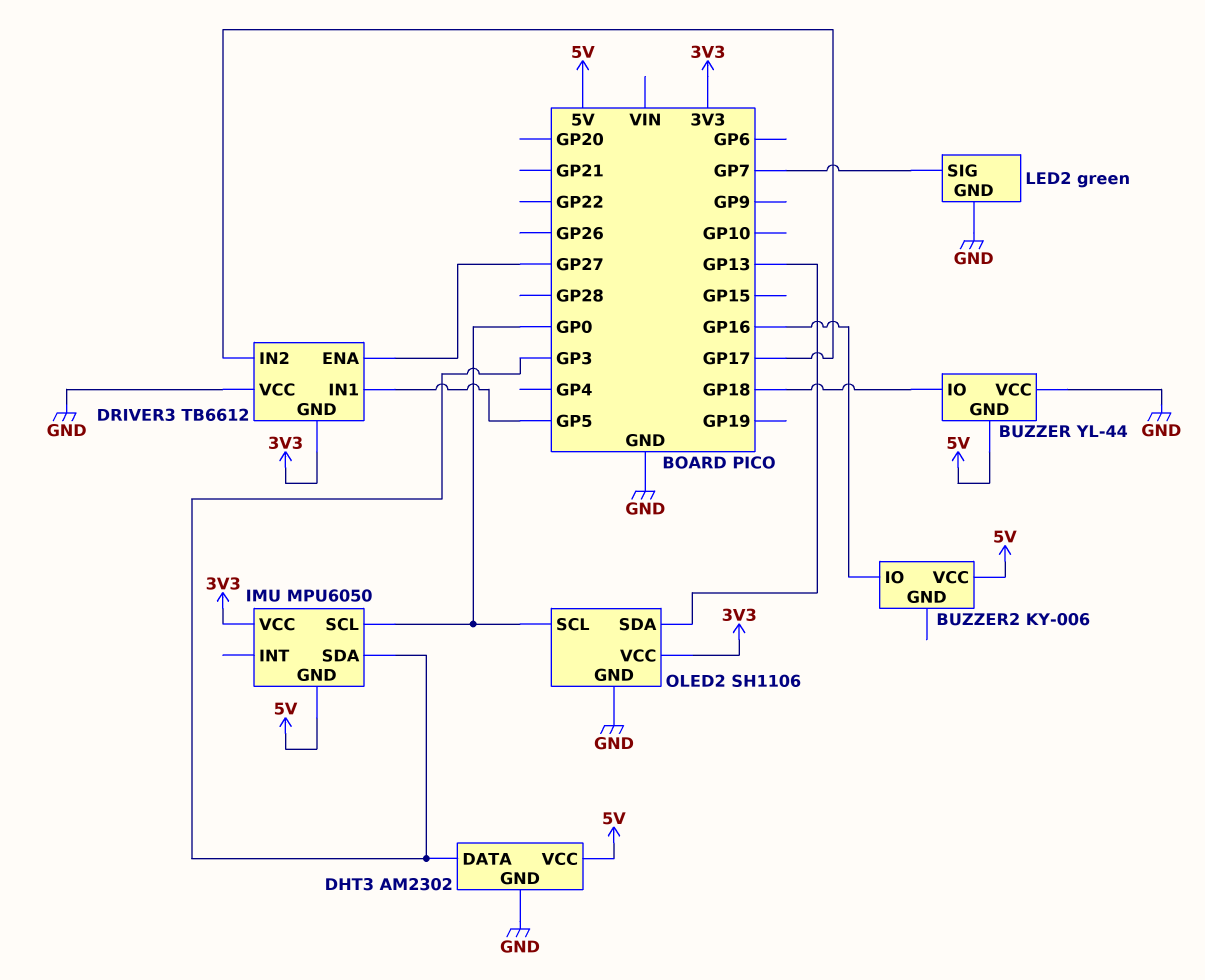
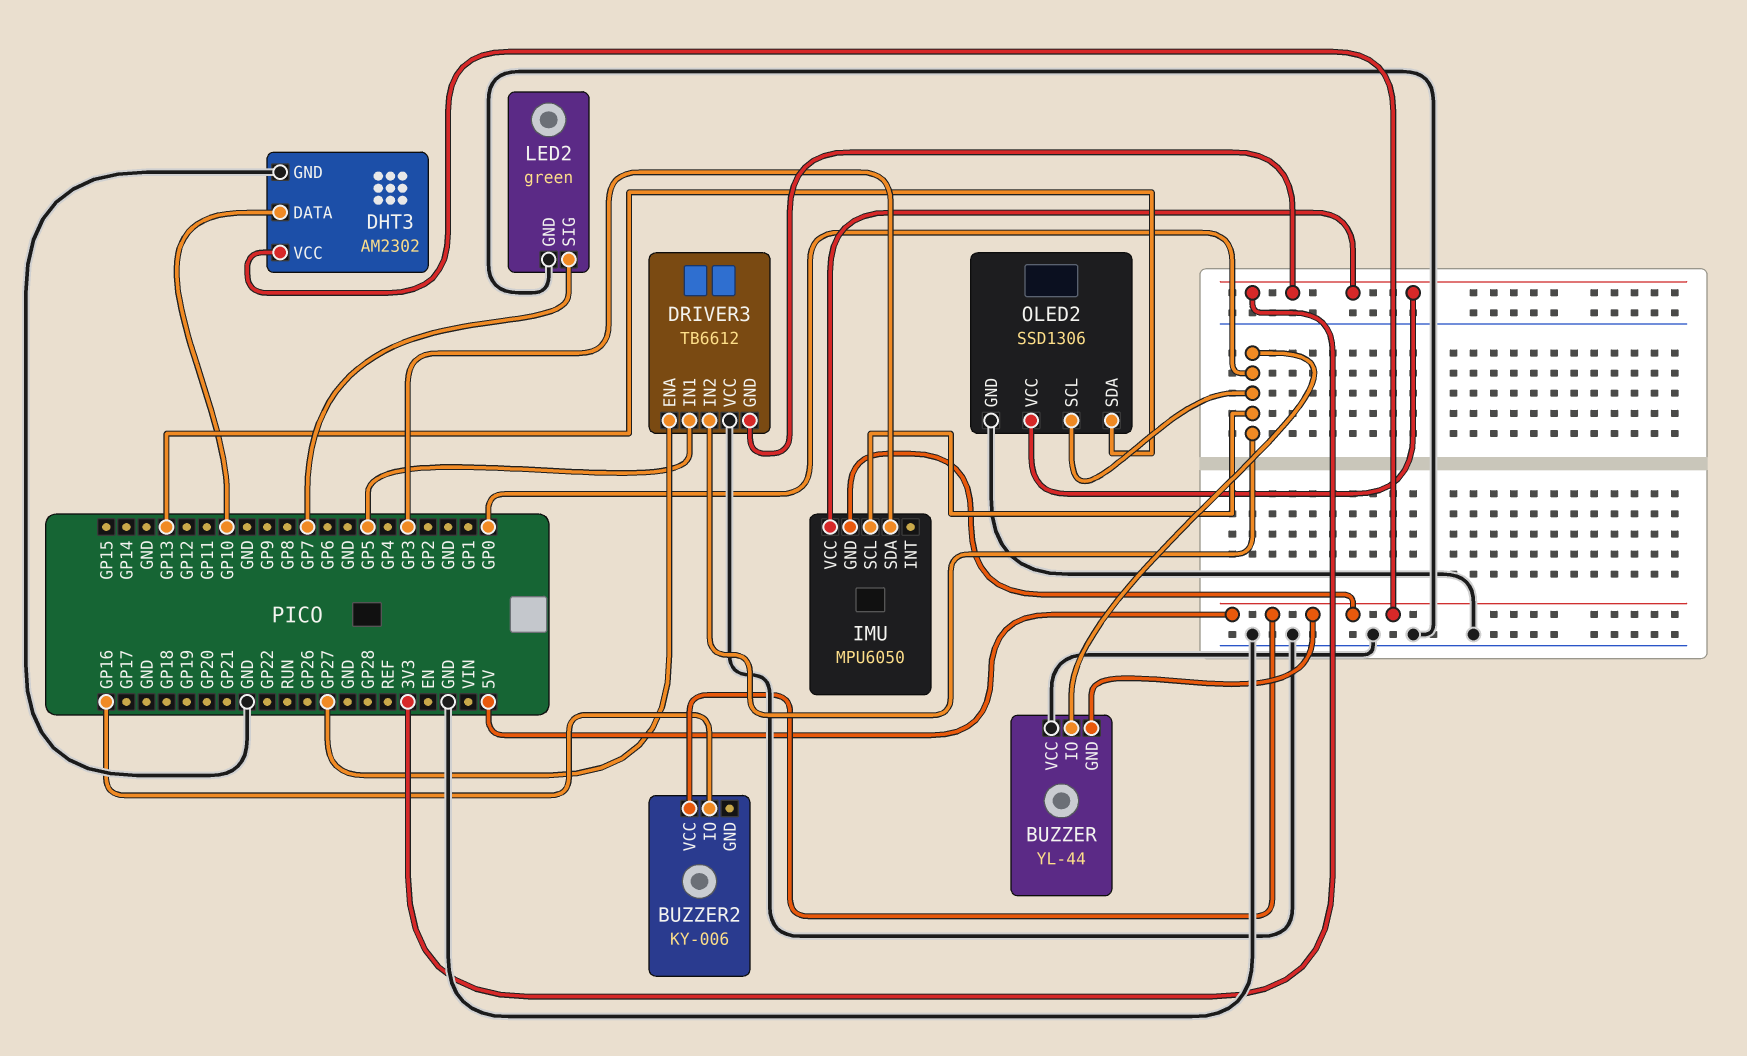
BUZZER pin IO: GP18 -> GP0
DHT3 pin DATA: GP3 -> GP10
DRIVER3 pin IN2: GP17 -> GP0
OLED2: SH1106 -> SSD1306

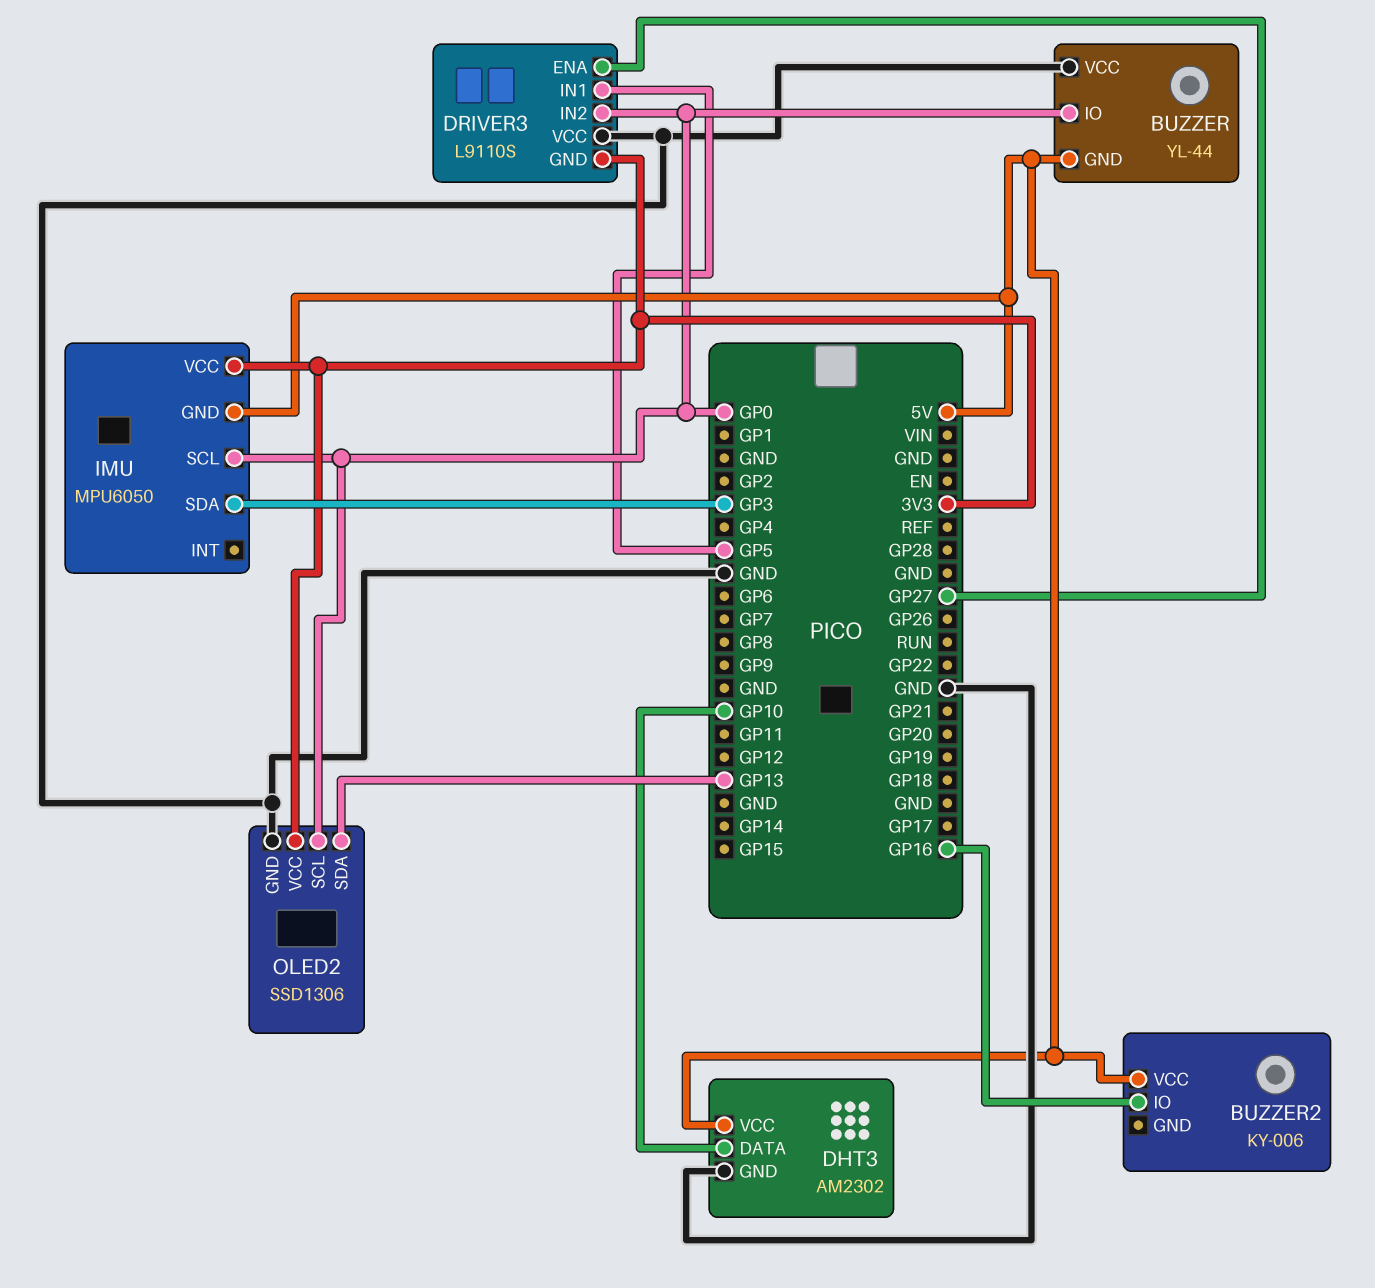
DRIVER3: TB6612 -> L9110S
LED2: green -> none
LED2 pin GND: GND -> none
LED2 pin SIG: GP7 -> none

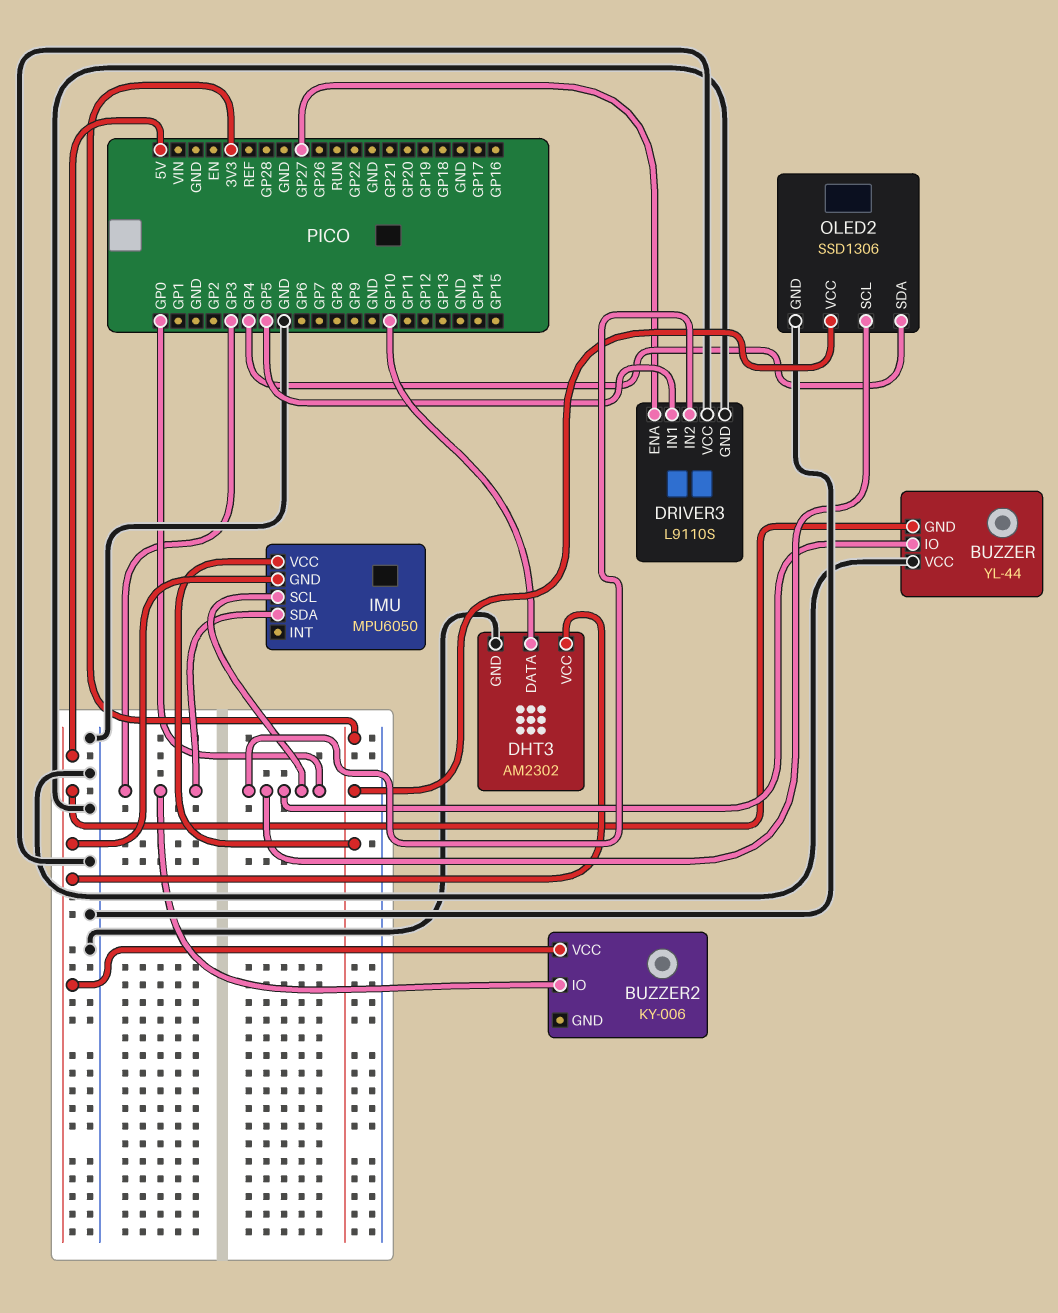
BUZZER2 pin IO: GP16 -> GP3
DRIVER3 pin GND: 3V3 -> GND
OLED2 pin SDA: GP13 -> GP4

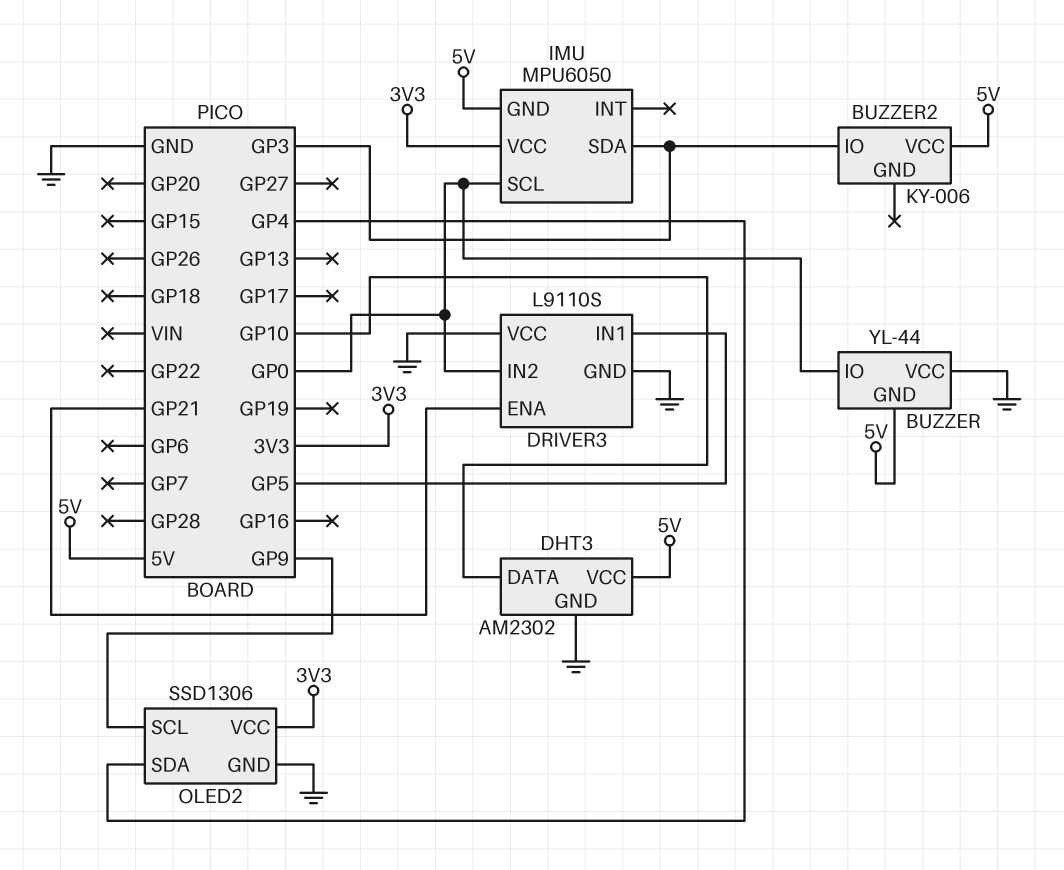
DRIVER3 pin ENA: GP27 -> GP21
OLED2 pin SCL: GP0 -> GP9

